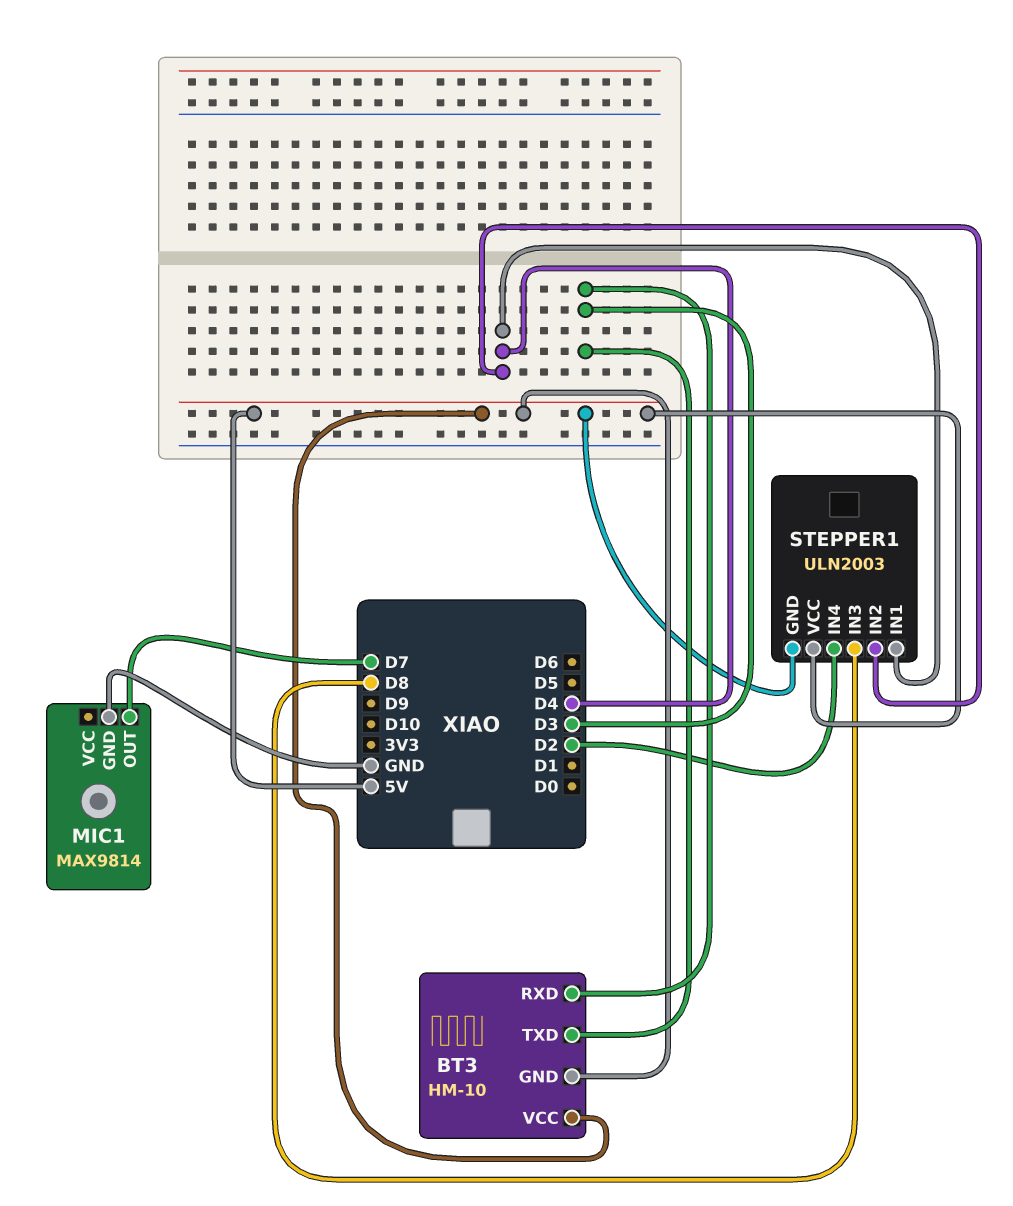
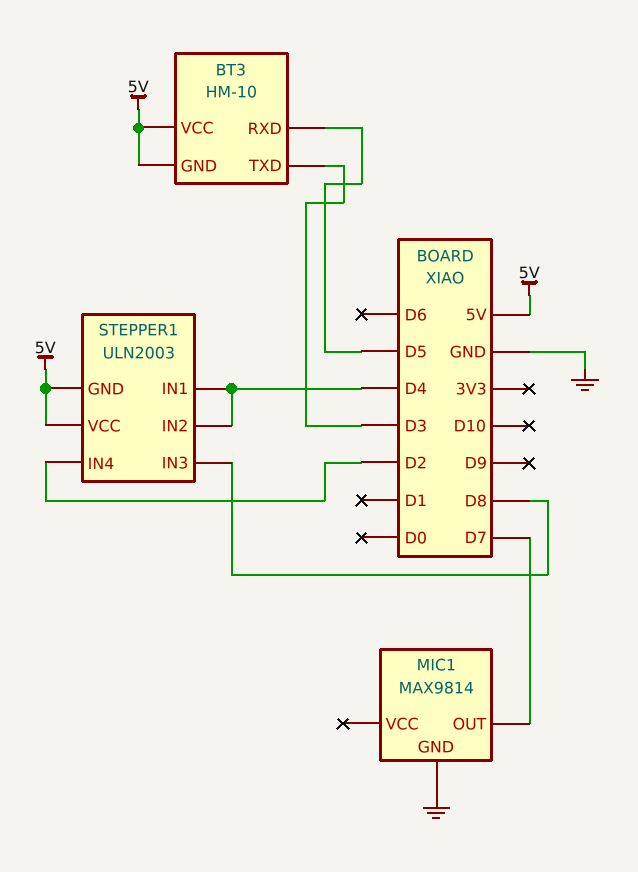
BT3 pin RXD: D3 -> D5

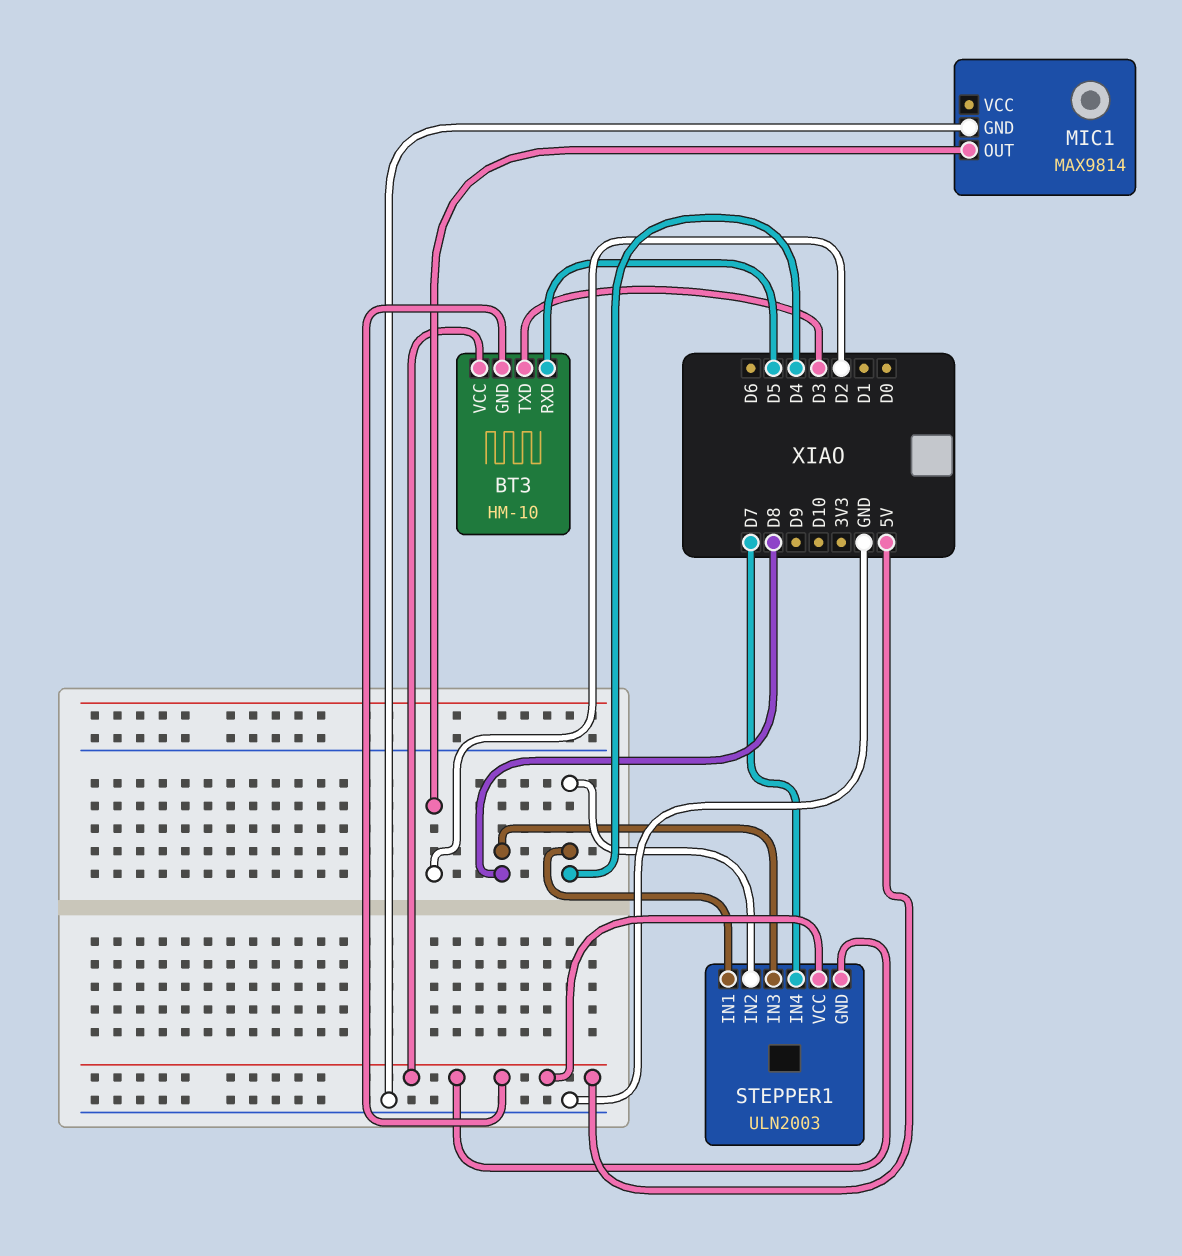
MIC1 pin OUT: D7 -> D2
STEPPER1 pin IN4: D2 -> D7

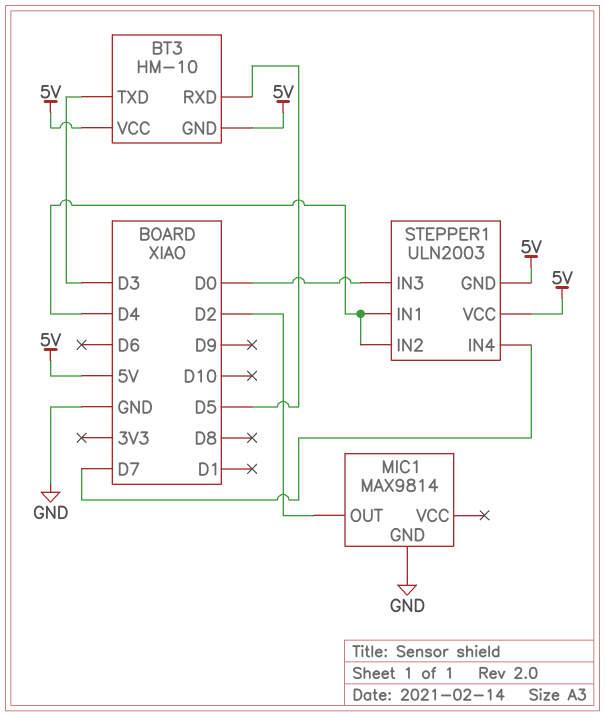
STEPPER1 pin IN3: D8 -> D0

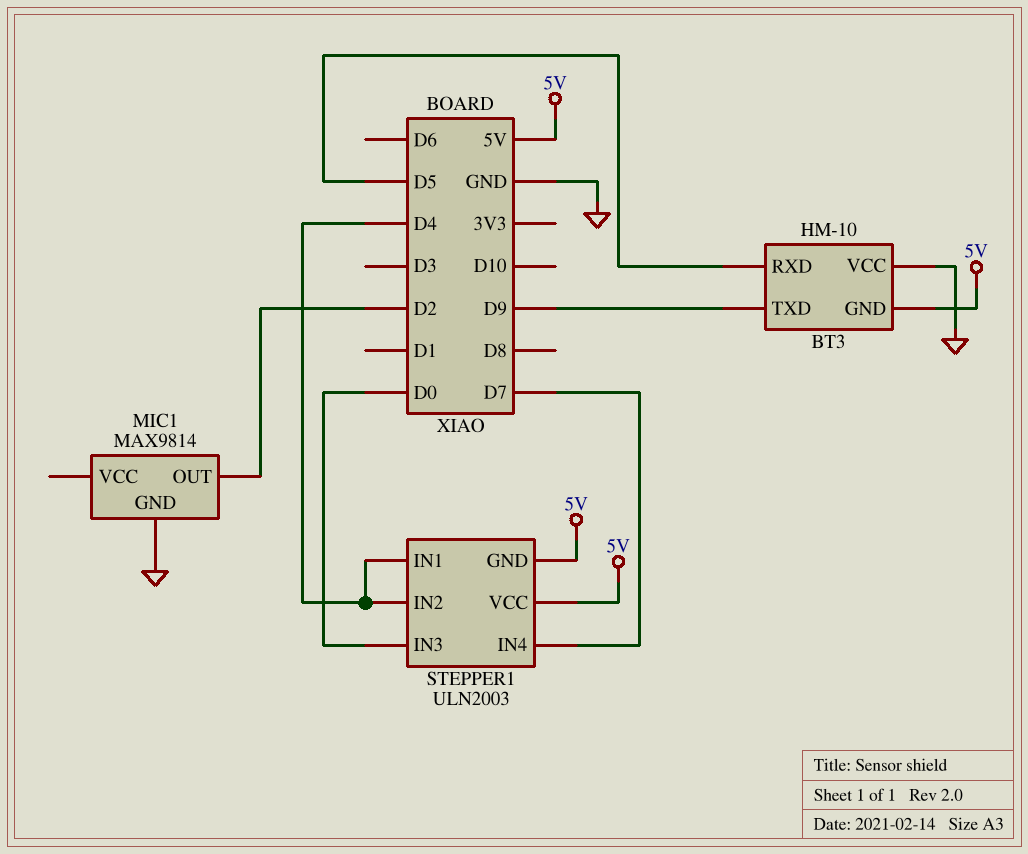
BT3 pin TXD: D3 -> D9
BT3 pin VCC: 5V -> GND

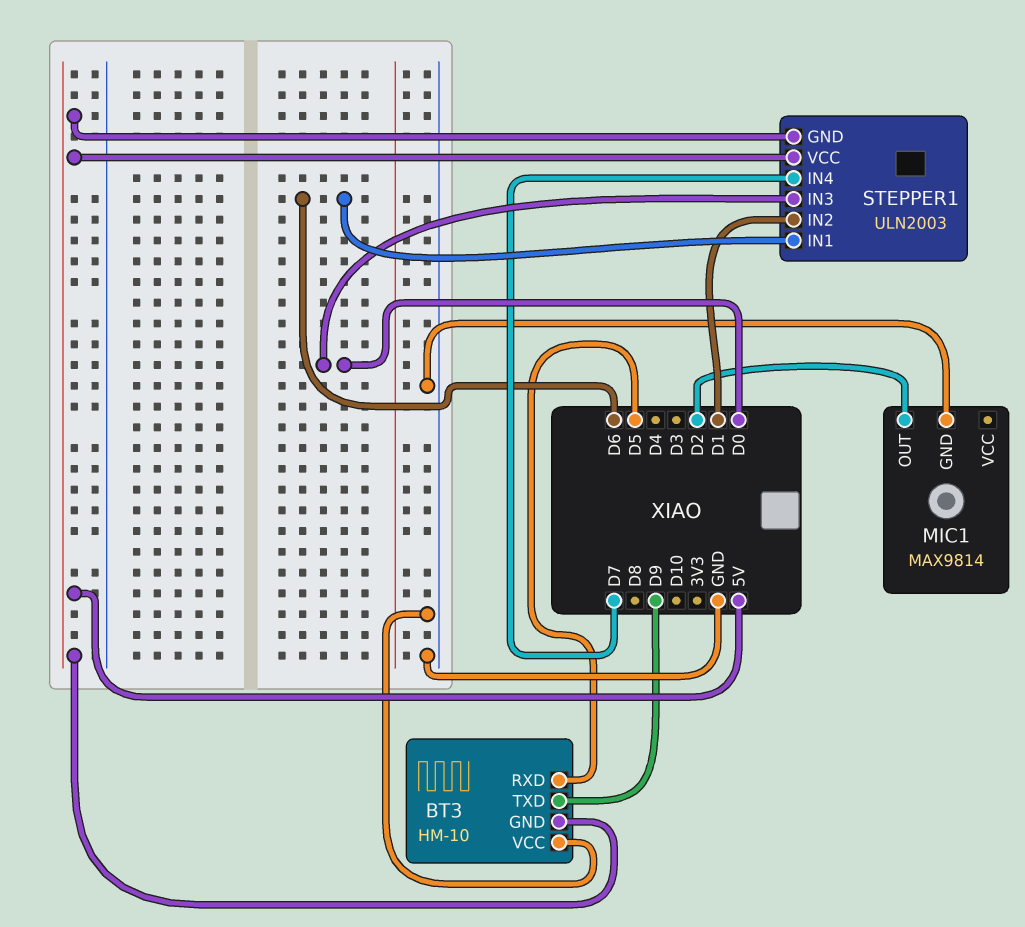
STEPPER1 pin IN1: D4 -> D6
STEPPER1 pin IN2: D4 -> D1

